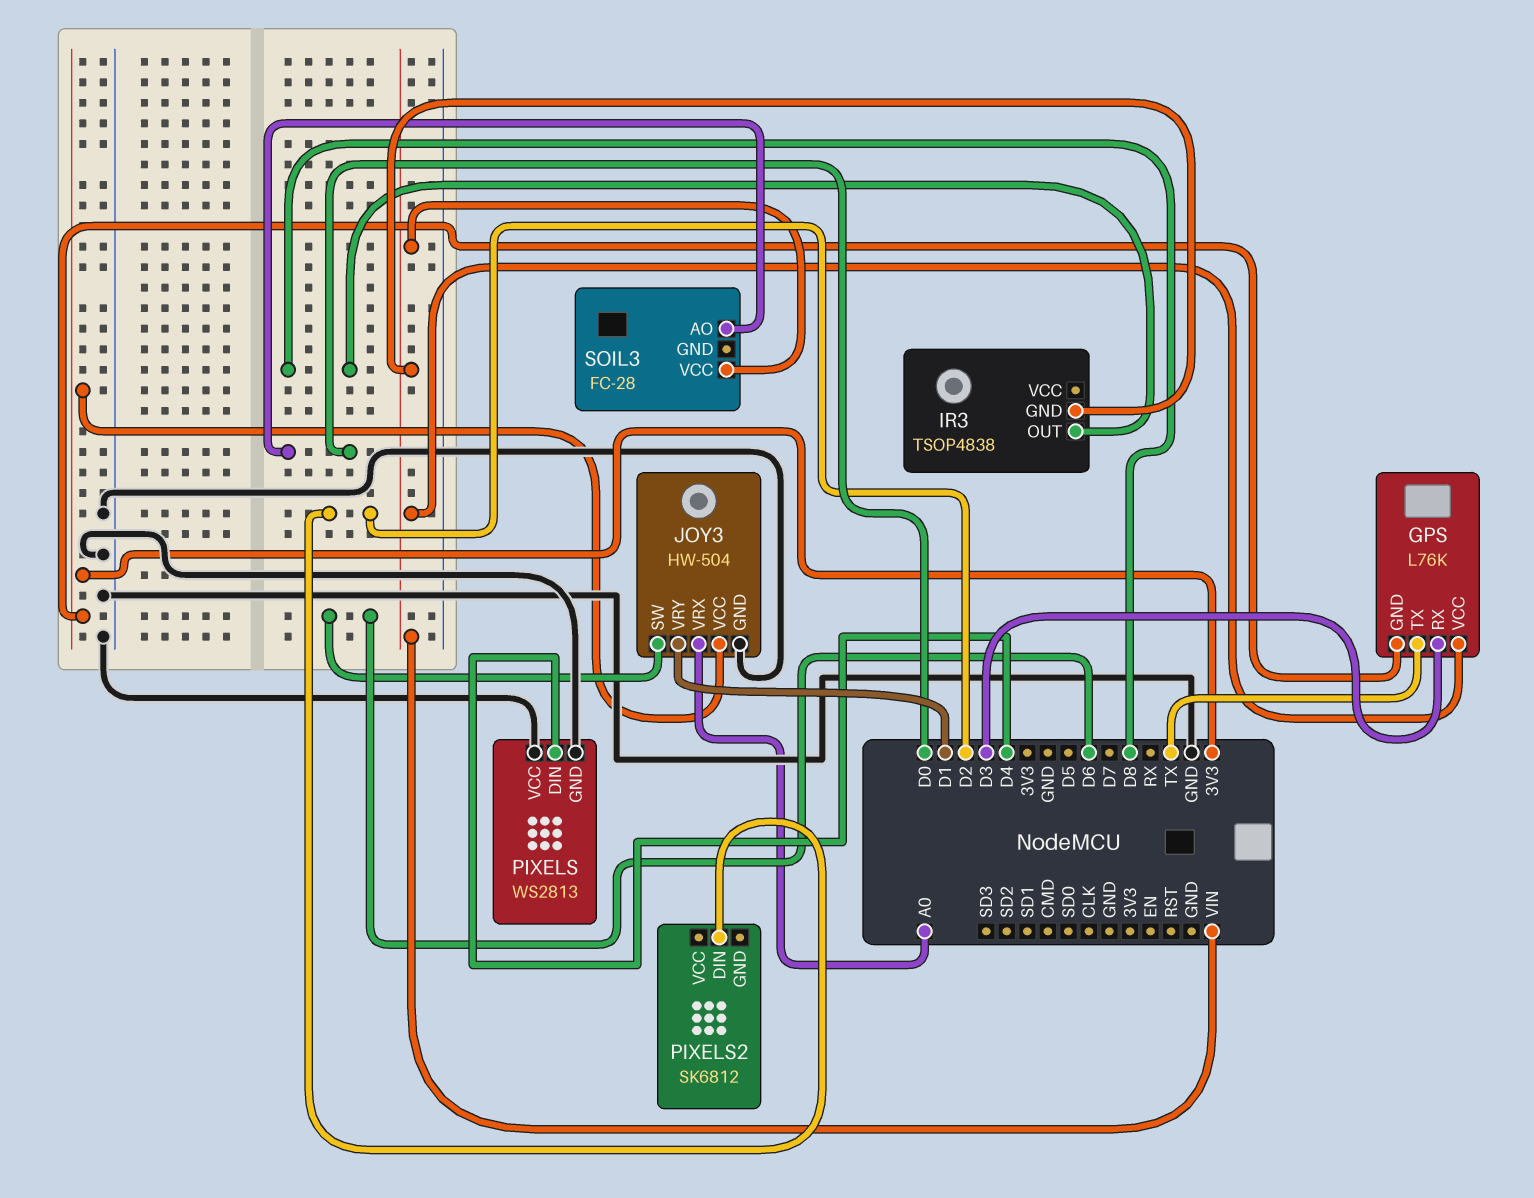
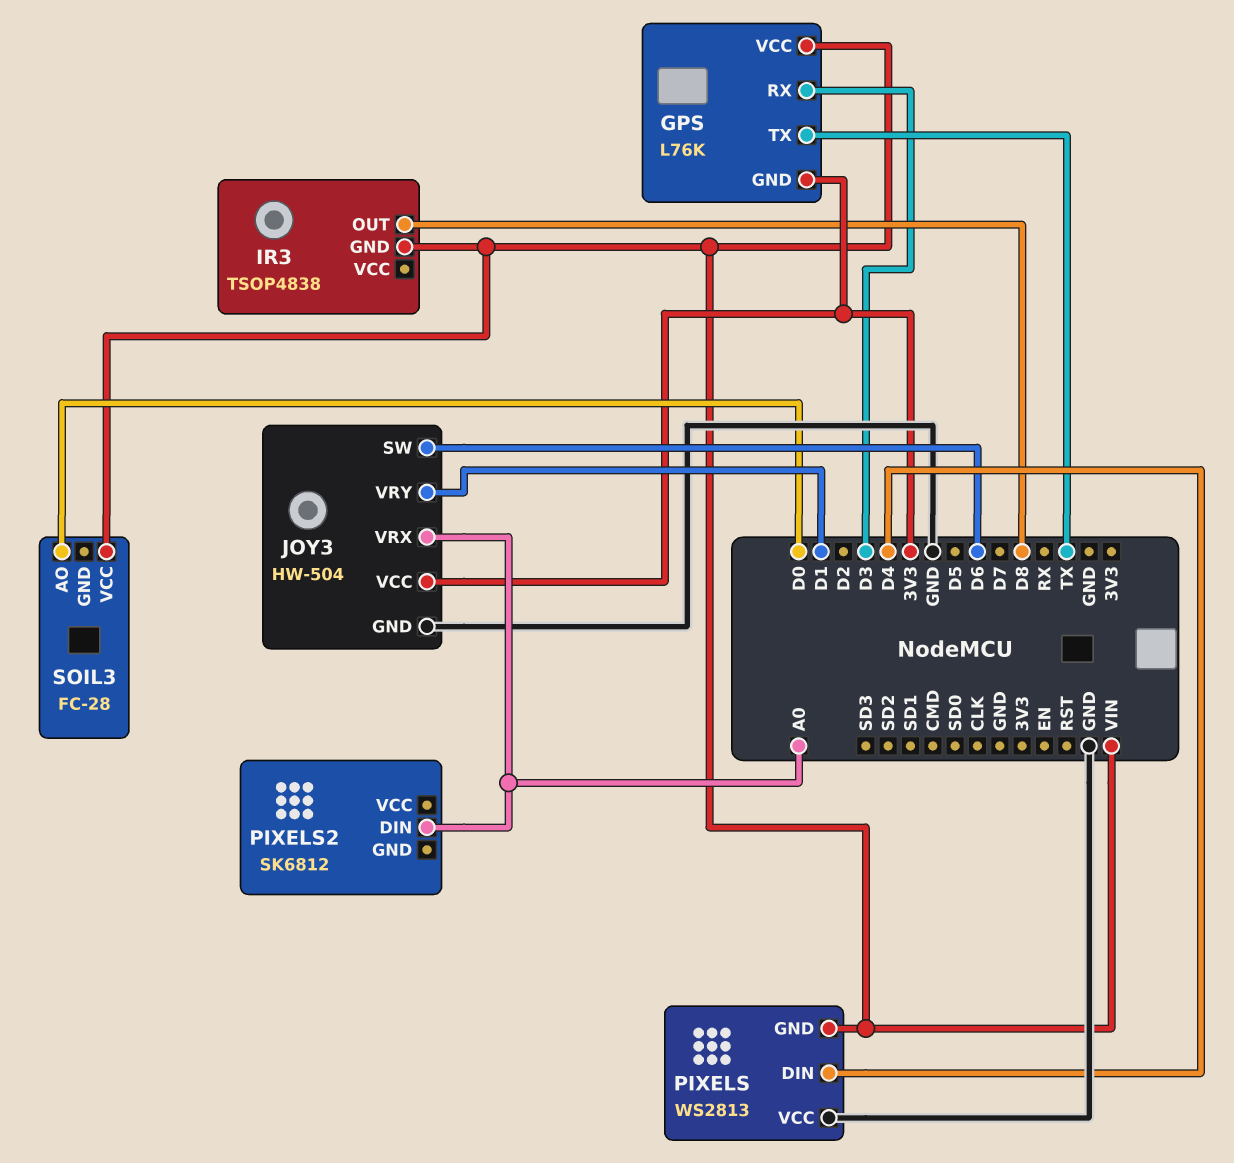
PIXELS pin GND: GND -> VIN
PIXELS2 pin DIN: D2 -> A0

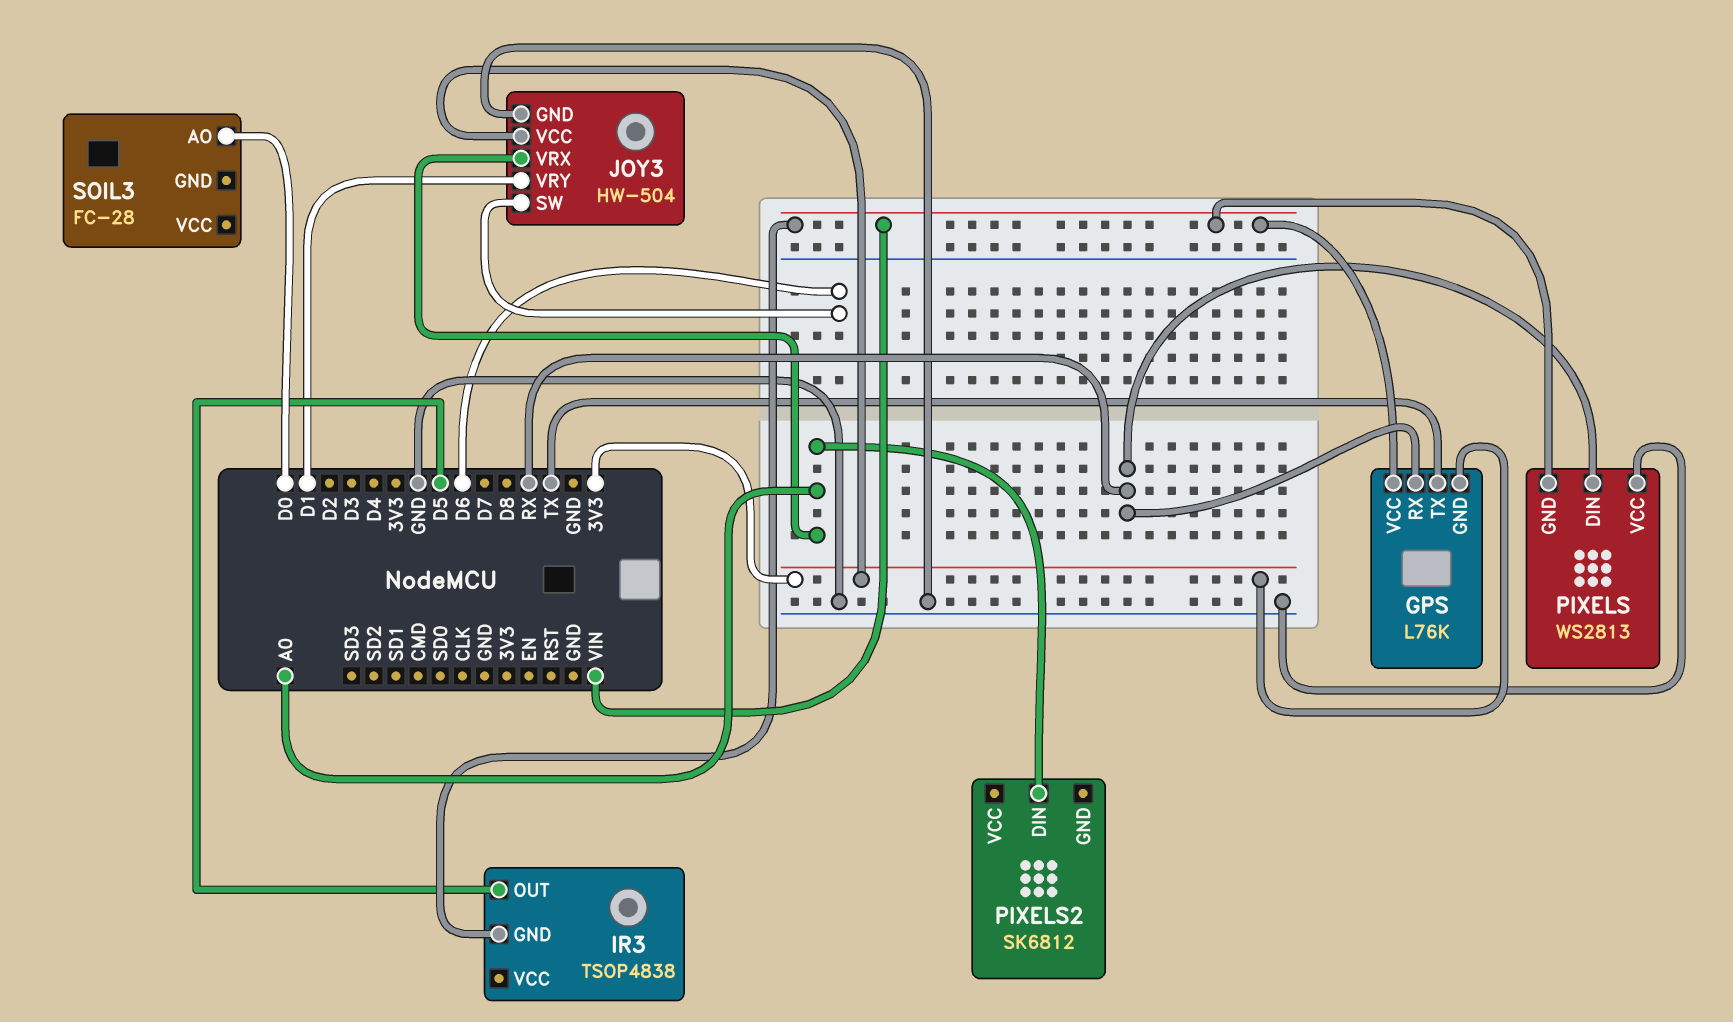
GPS pin RX: D3 -> RX
IR3 pin OUT: D8 -> D5
PIXELS pin DIN: D4 -> RX
SOIL3 pin VCC: VIN -> none

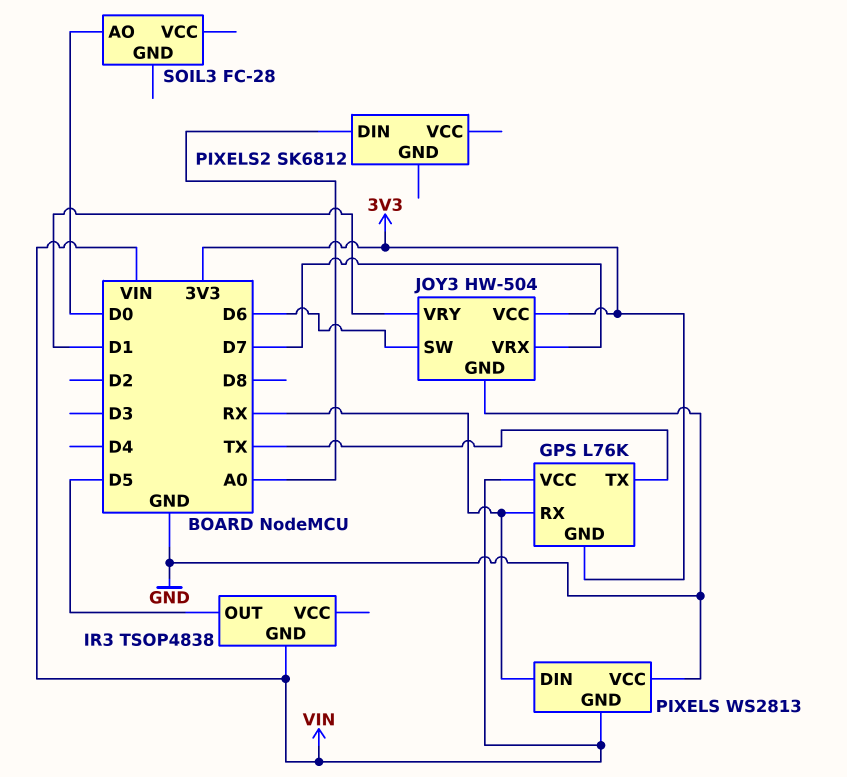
JOY3 pin VRX: A0 -> D7

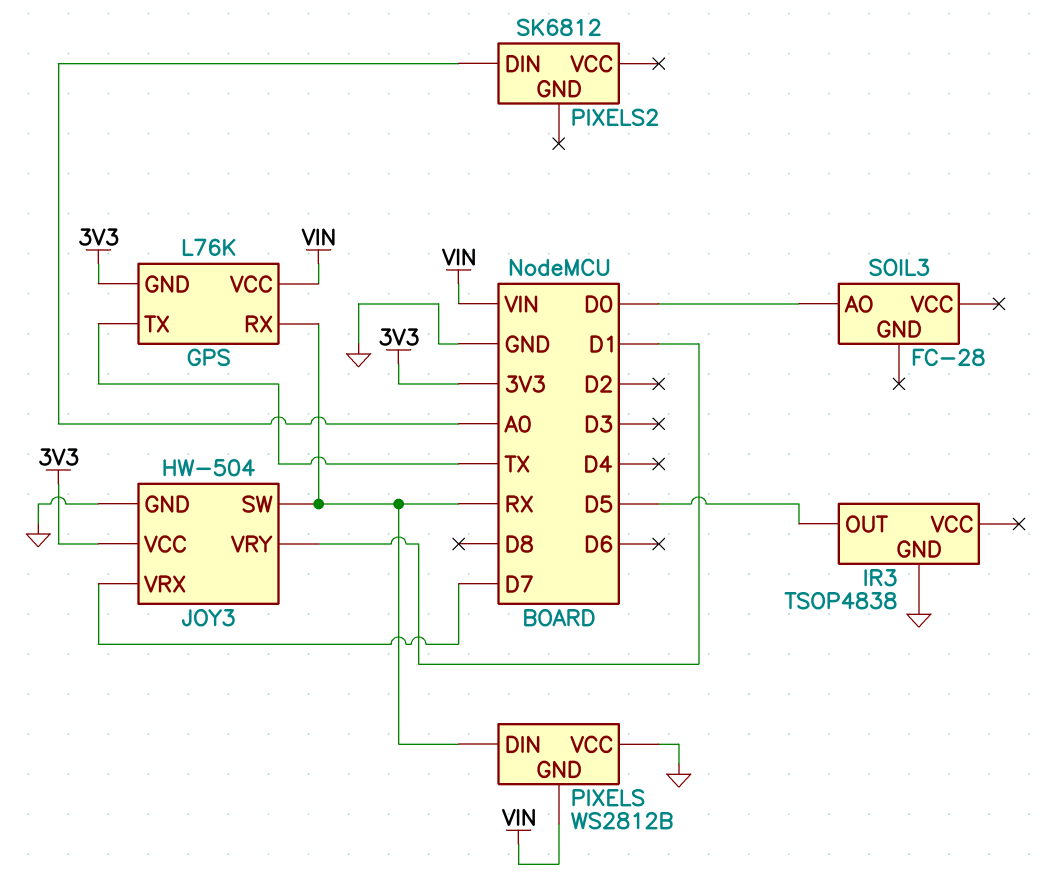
IR3 pin GND: VIN -> GND
JOY3 pin SW: D6 -> RX
PIXELS: WS2813 -> WS2812B

